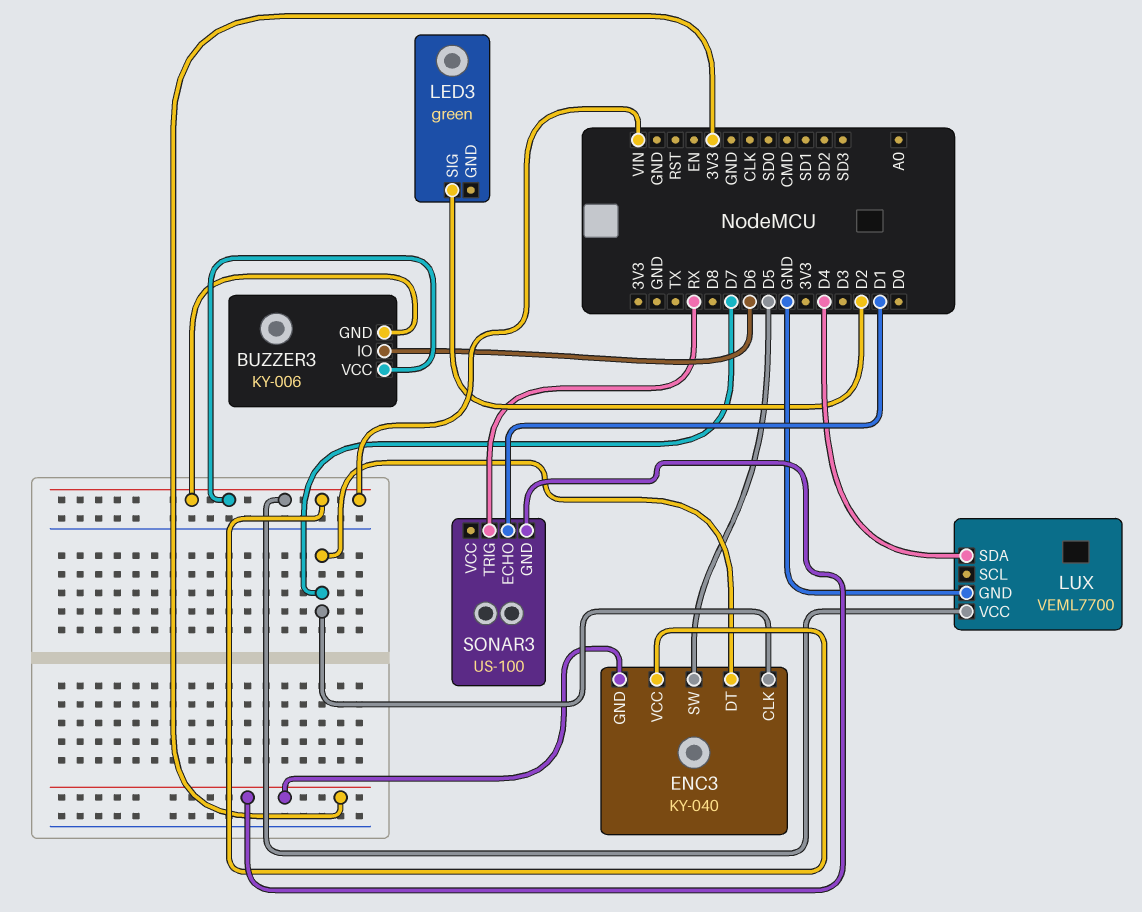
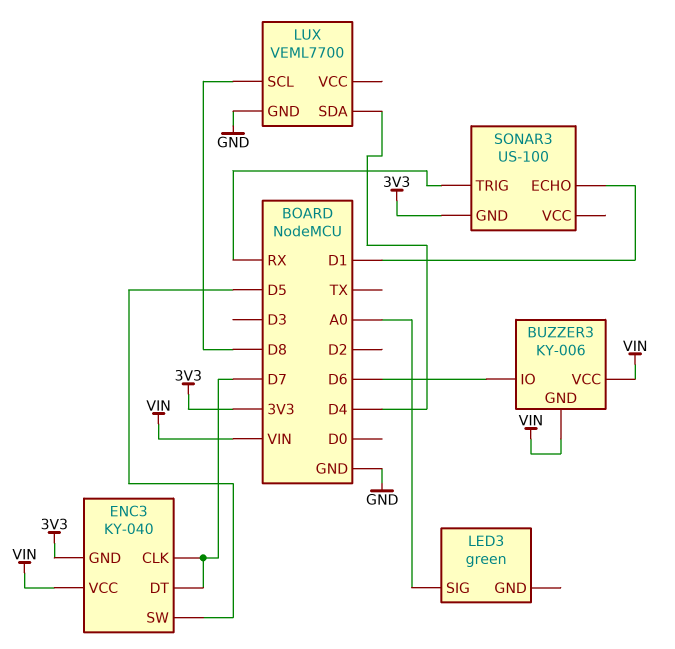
LED3 pin SIG: D2 -> A0
LUX pin SCL: none -> D8
LUX pin VCC: VIN -> none

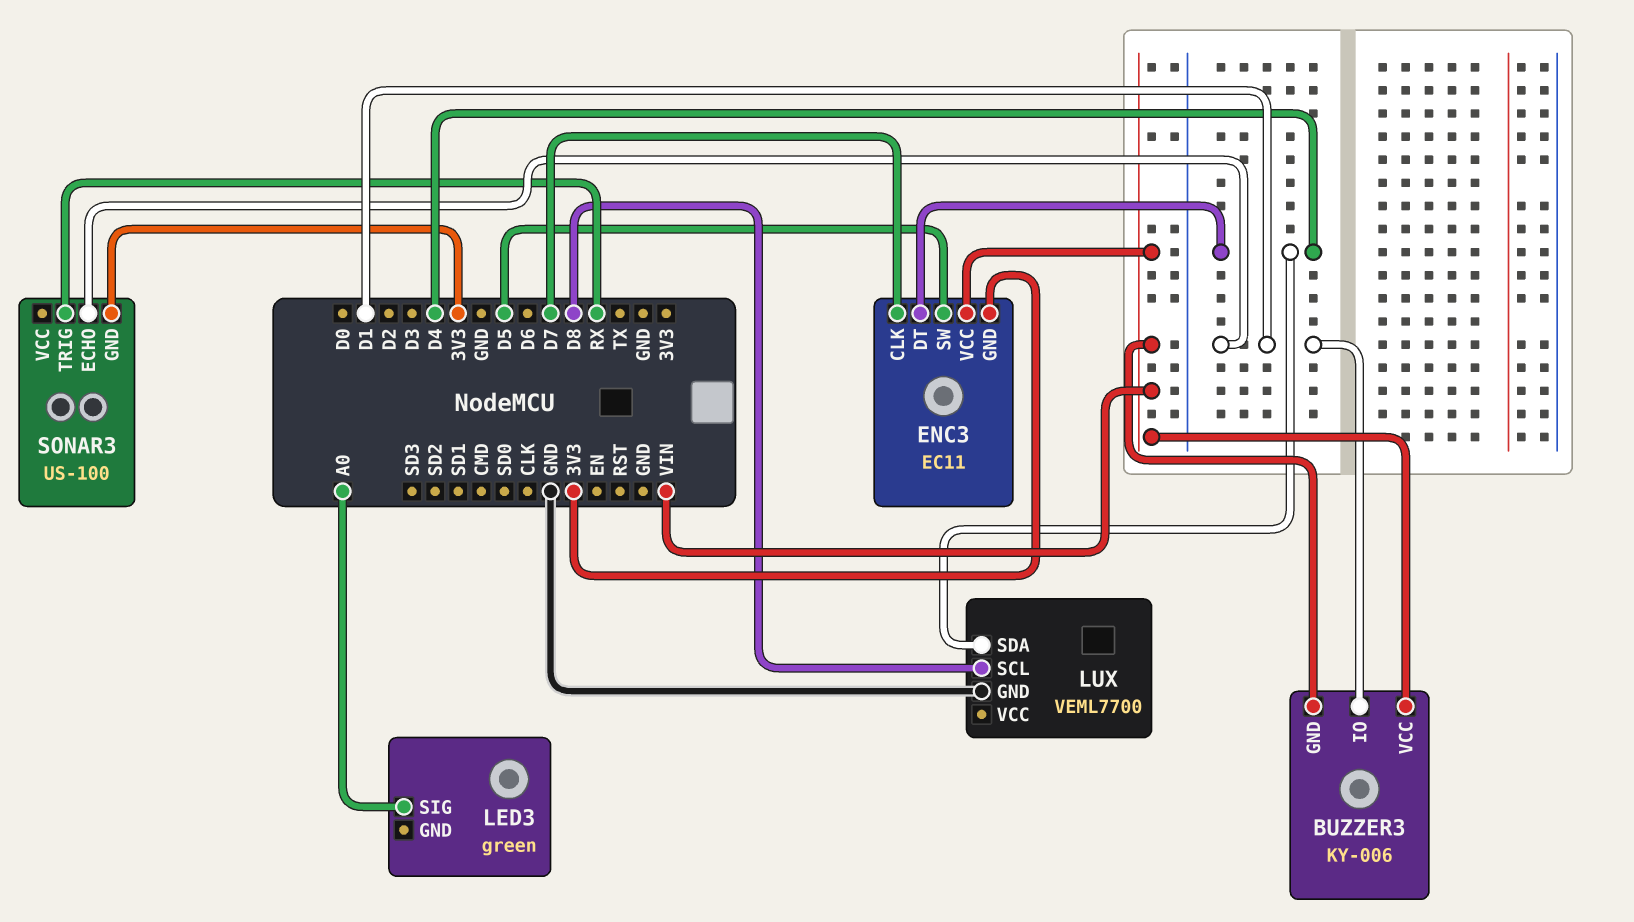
BUZZER3 pin IO: D6 -> D1
ENC3: KY-040 -> EC11
ENC3 pin DT: D7 -> D4

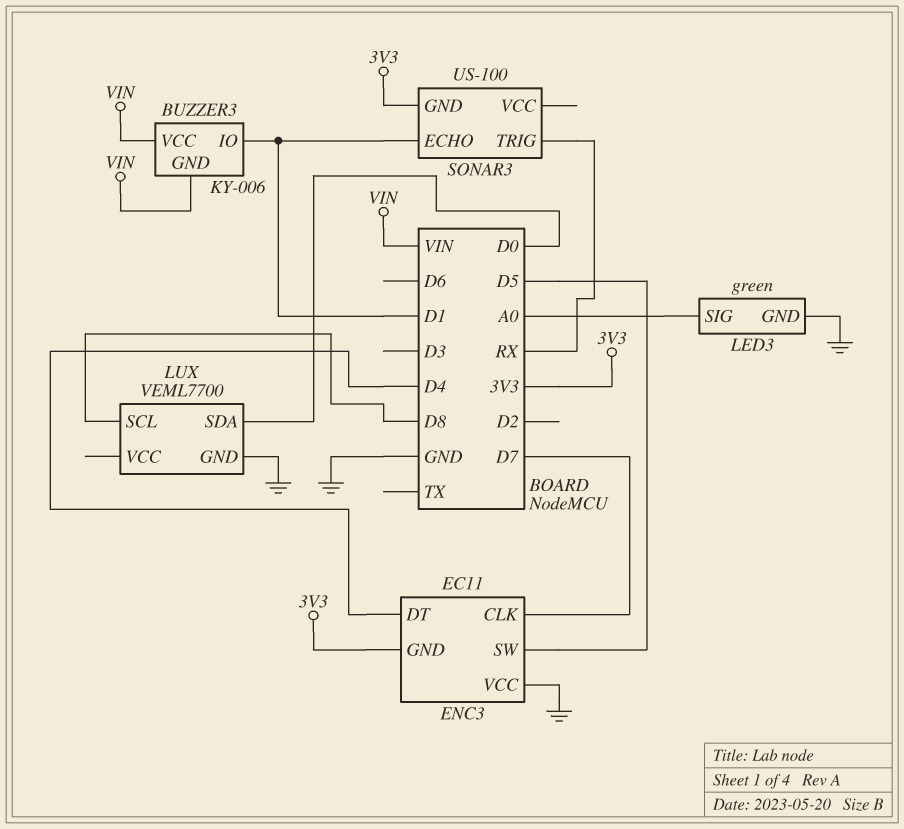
ENC3 pin VCC: VIN -> GND
LED3 pin GND: none -> GND
LUX pin SDA: D4 -> D0

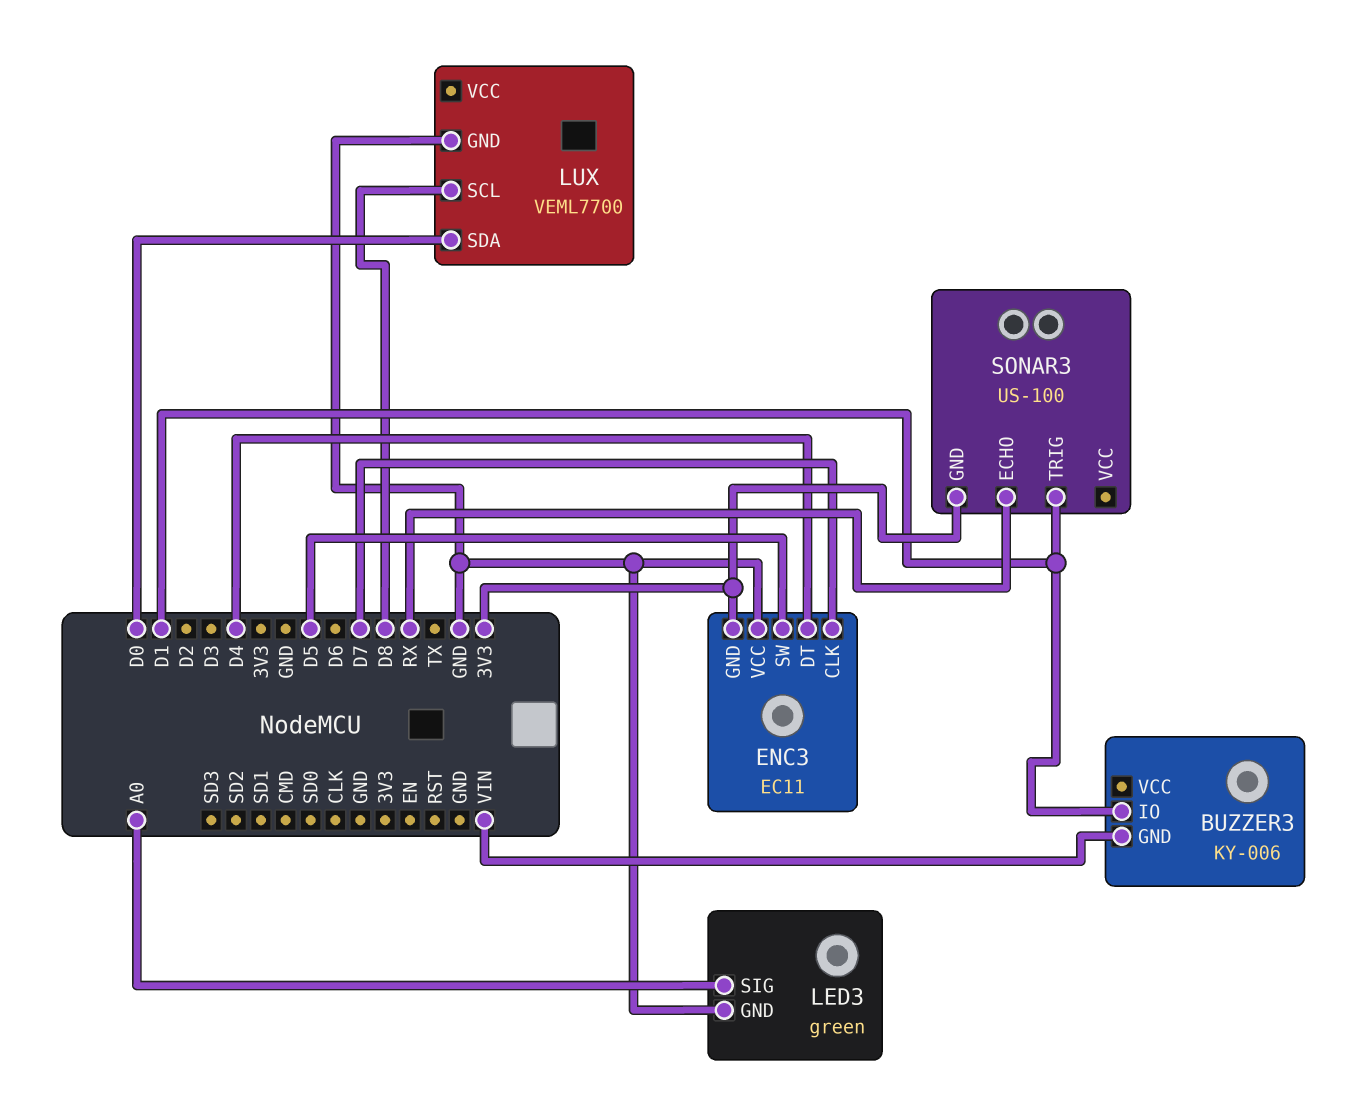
BUZZER3 pin VCC: VIN -> none
SONAR3 pin ECHO: D1 -> RX
SONAR3 pin TRIG: RX -> D1

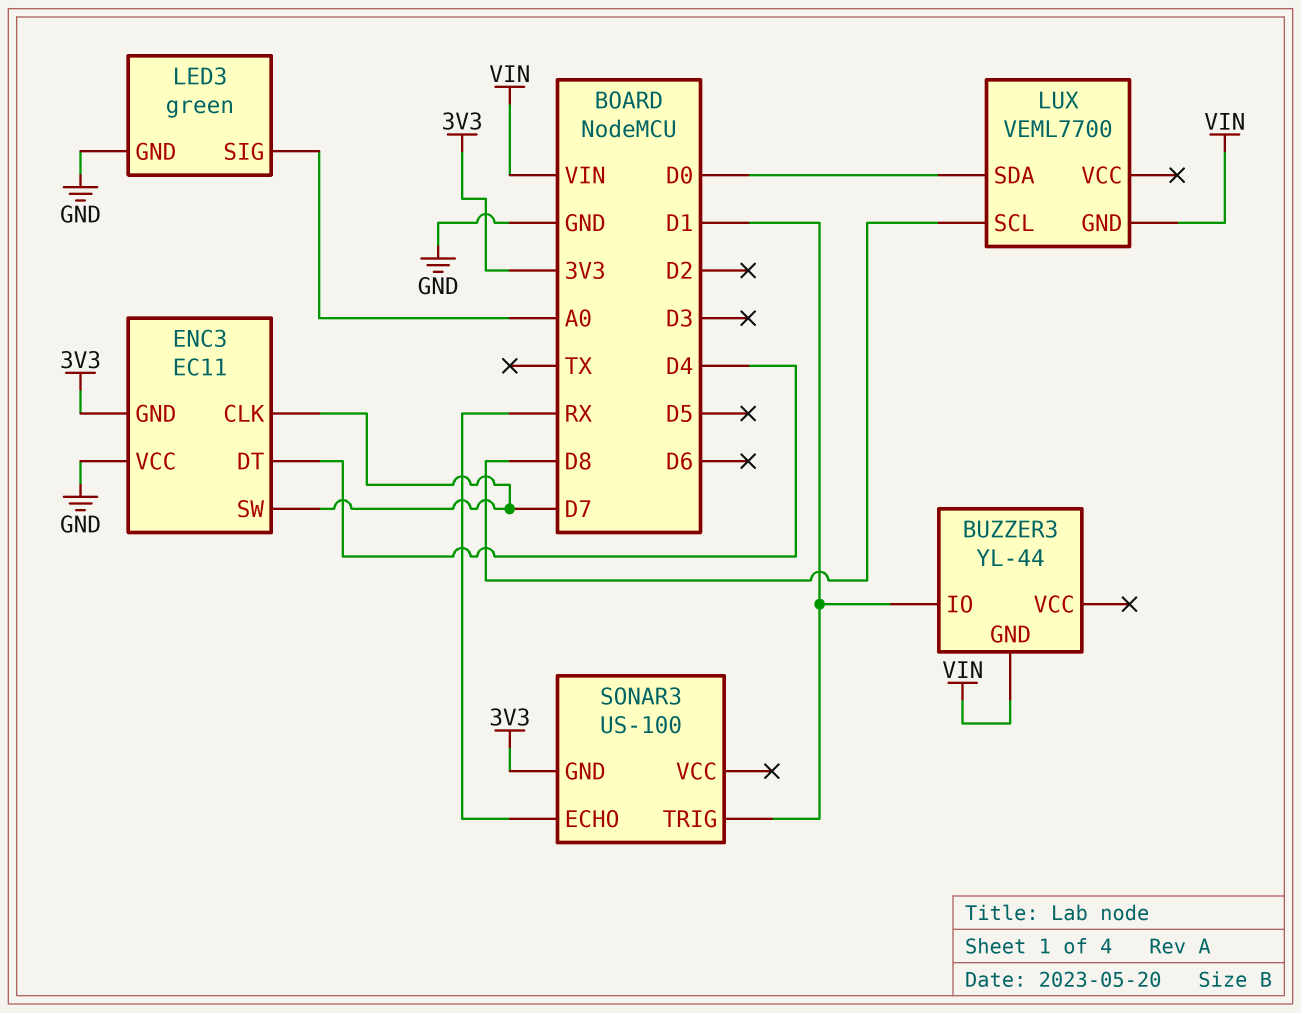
BUZZER3: KY-006 -> YL-44
ENC3 pin SW: D5 -> D7
LUX pin GND: GND -> VIN

